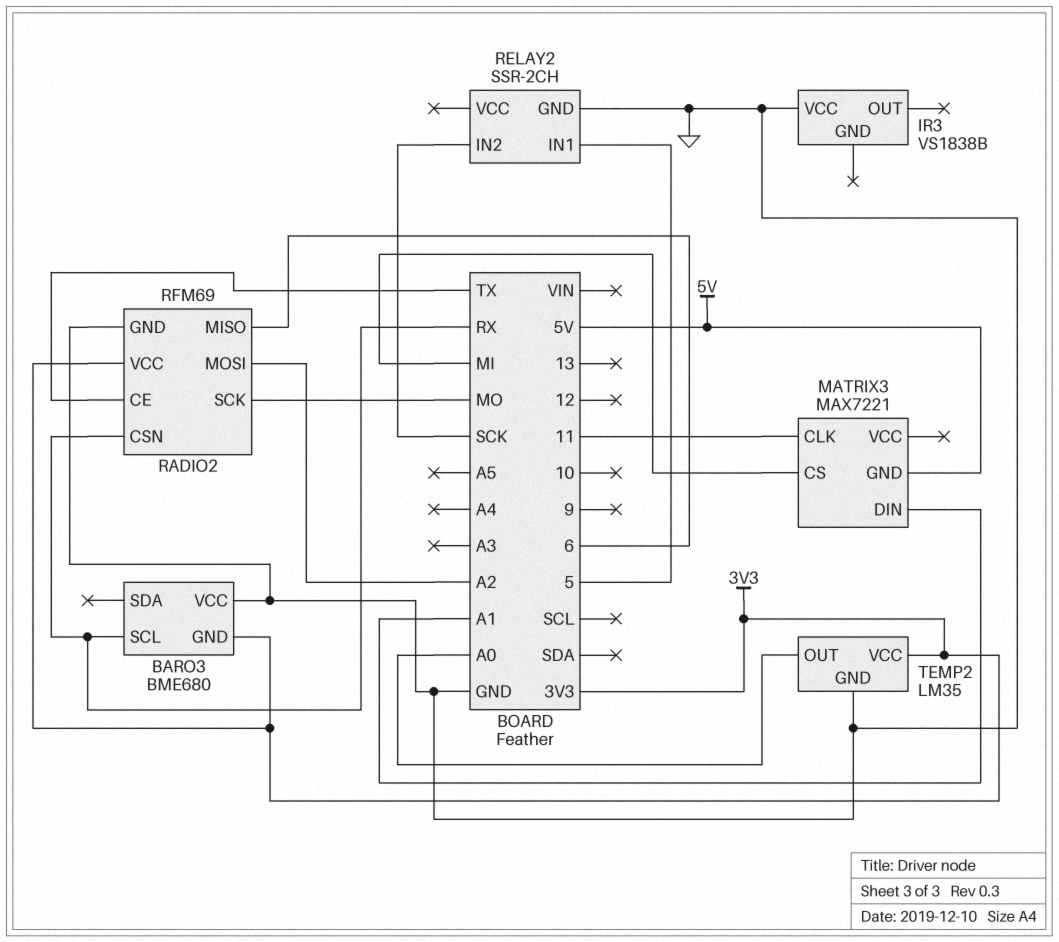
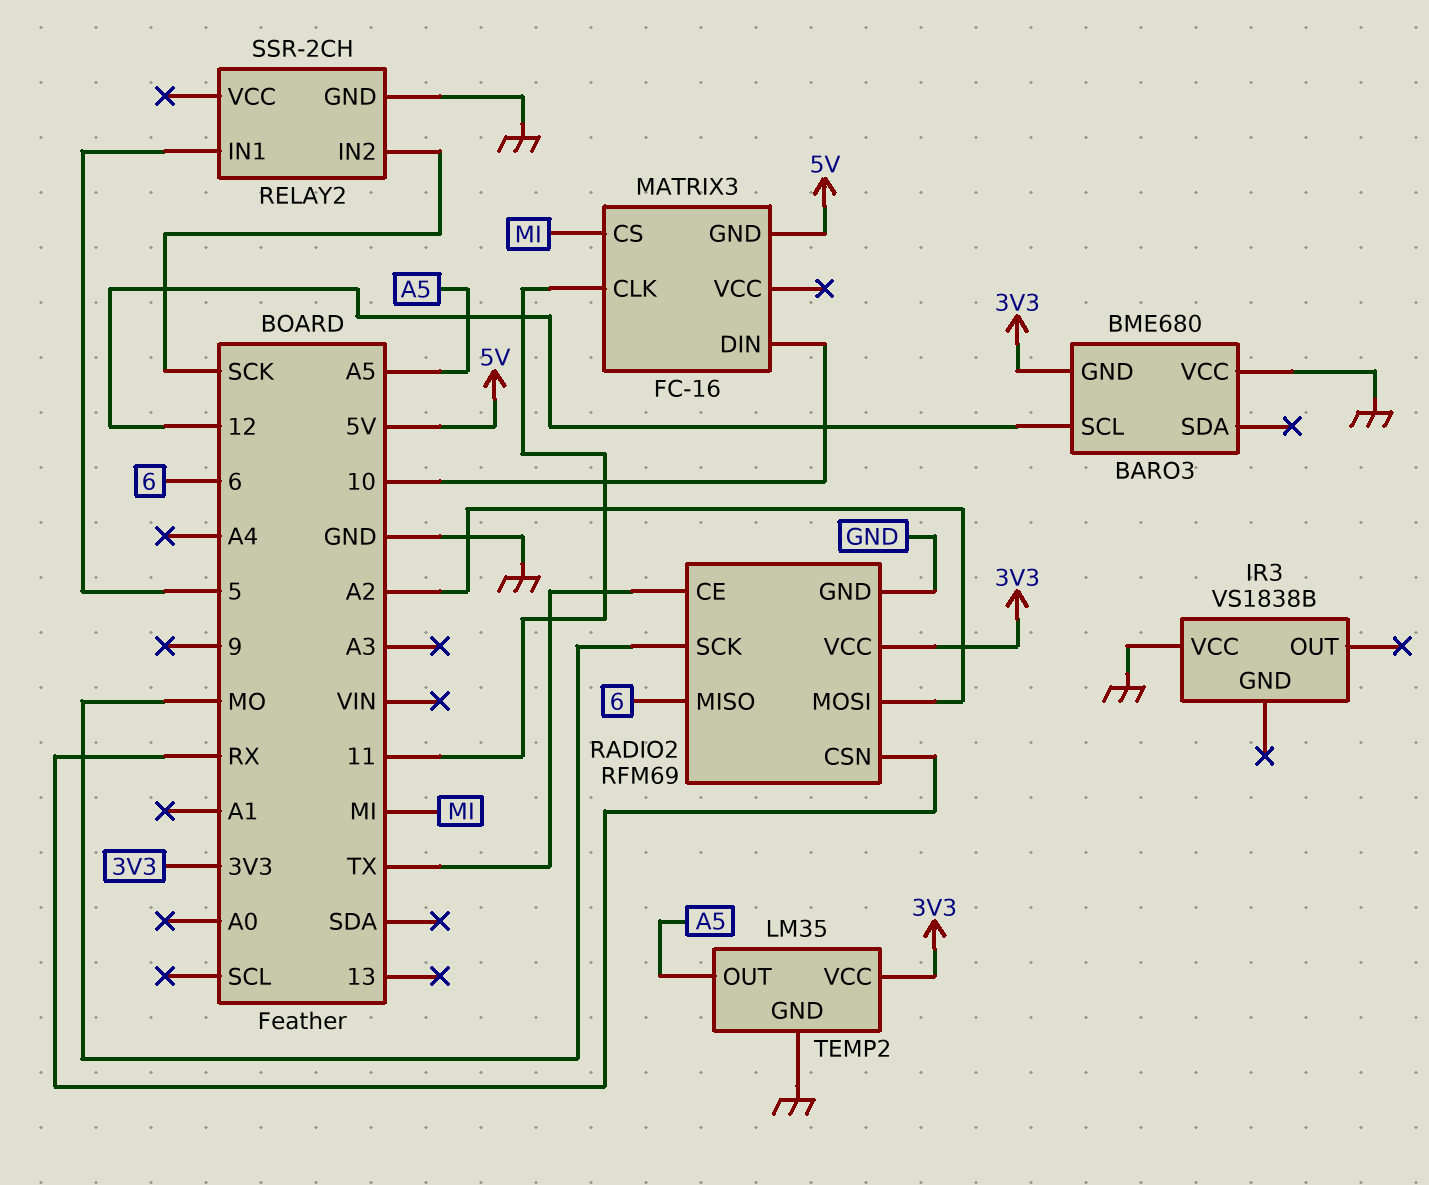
BARO3 pin SCL: RX -> 12
MATRIX3: MAX7221 -> FC-16
MATRIX3 pin DIN: A1 -> 10
TEMP2 pin OUT: A0 -> A5

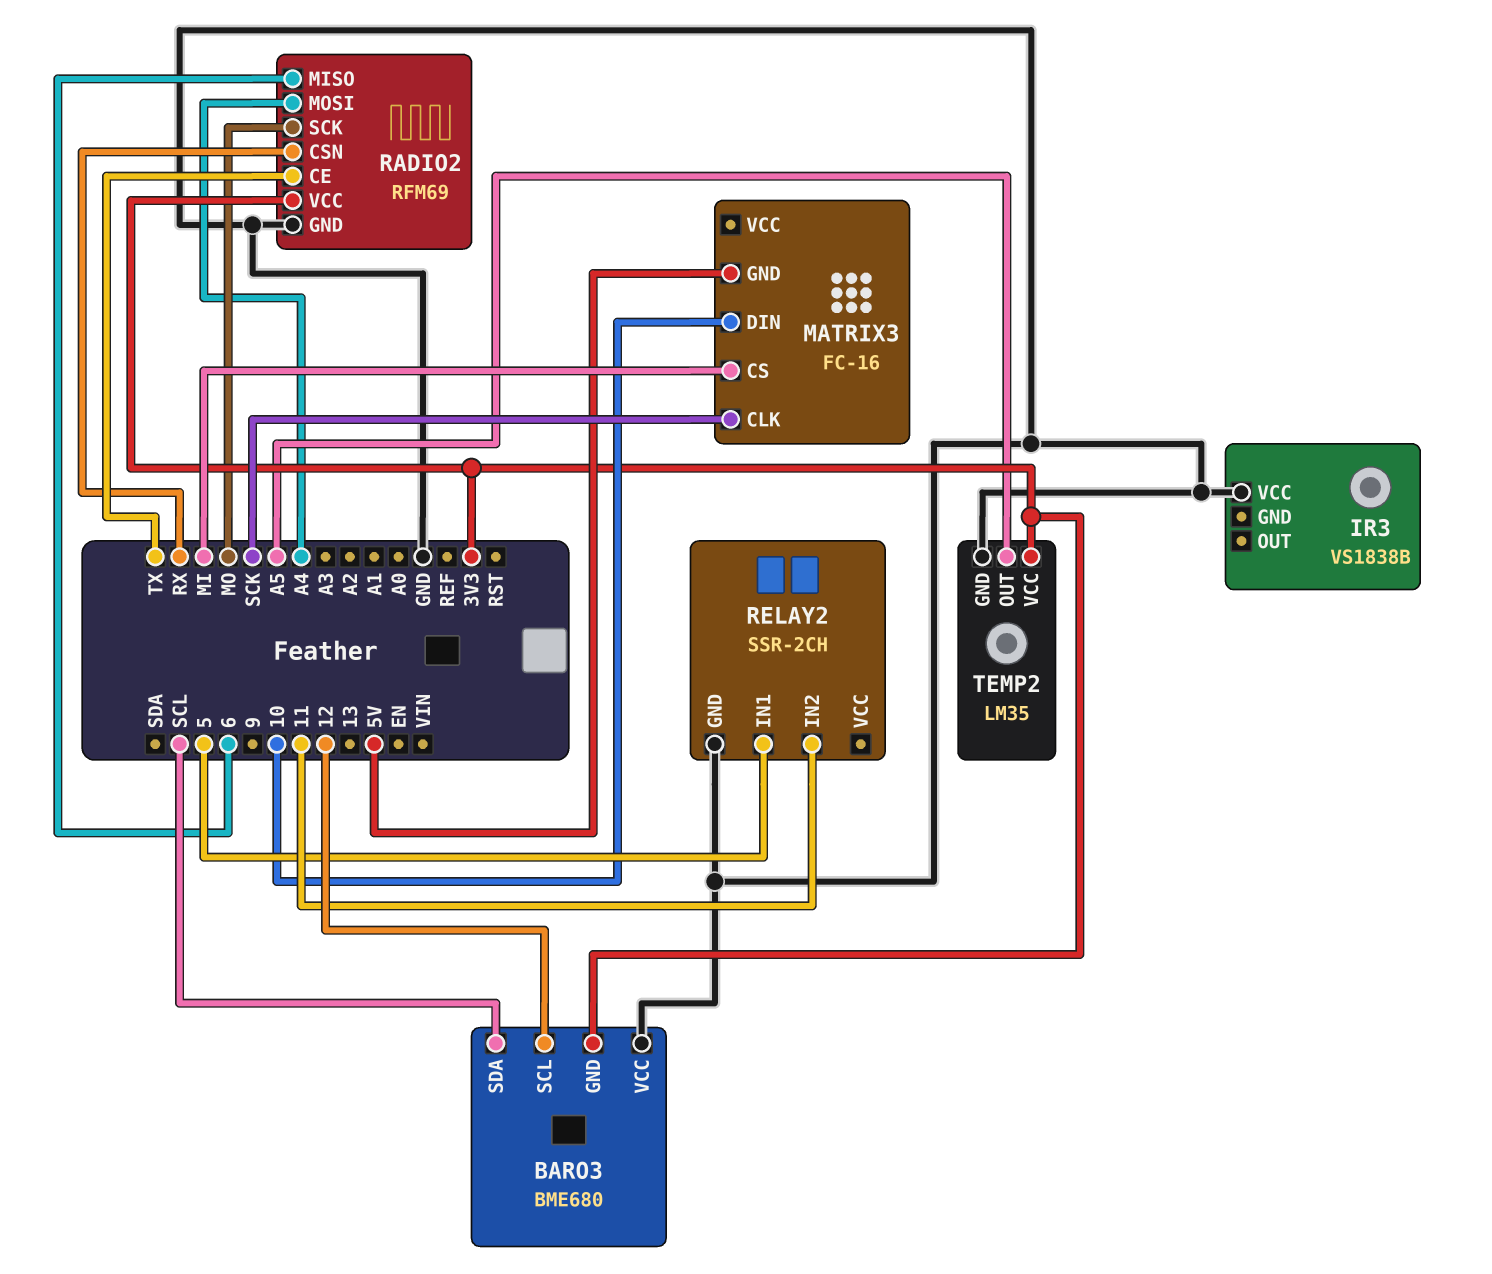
BARO3 pin SDA: none -> SCL
MATRIX3 pin CLK: 11 -> SCK
RADIO2 pin MOSI: A2 -> A4
RELAY2 pin IN2: SCK -> 11

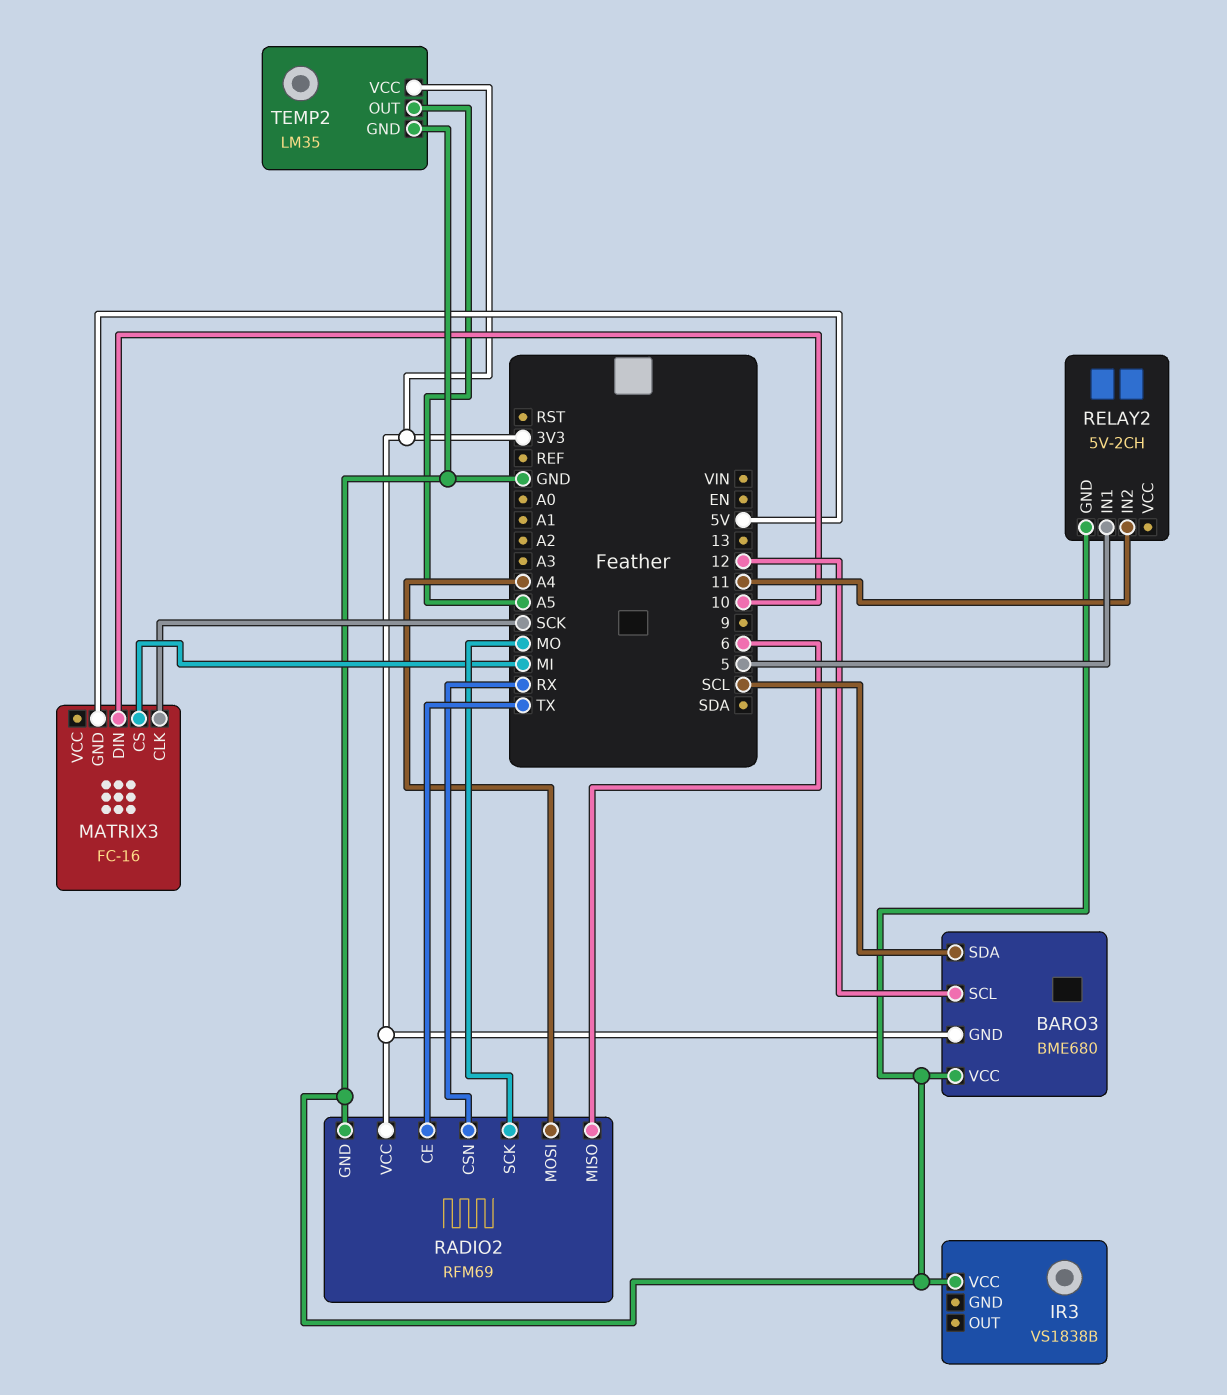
RELAY2: SSR-2CH -> 5V-2CH

